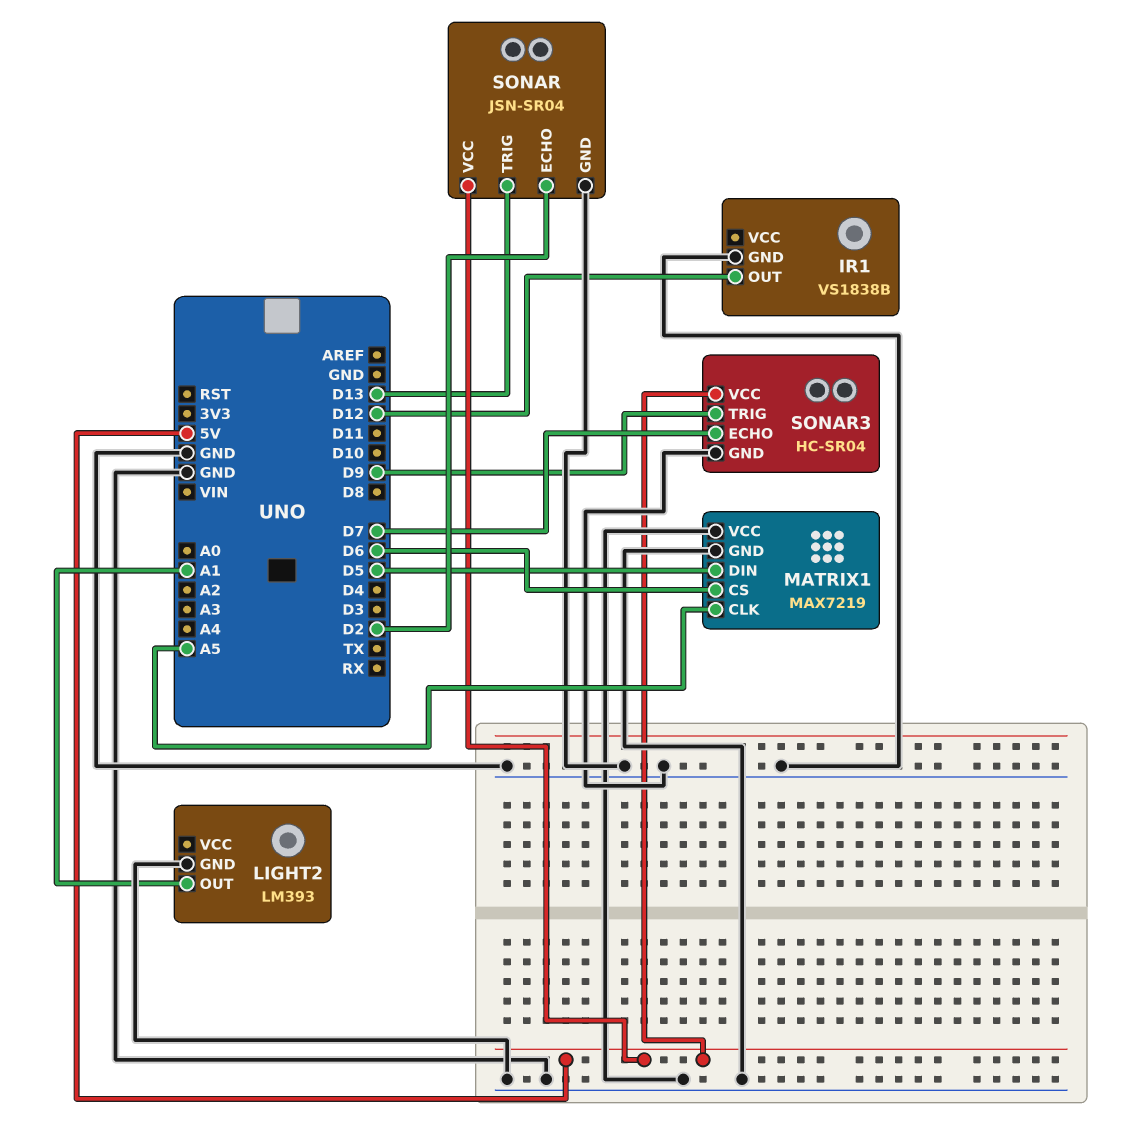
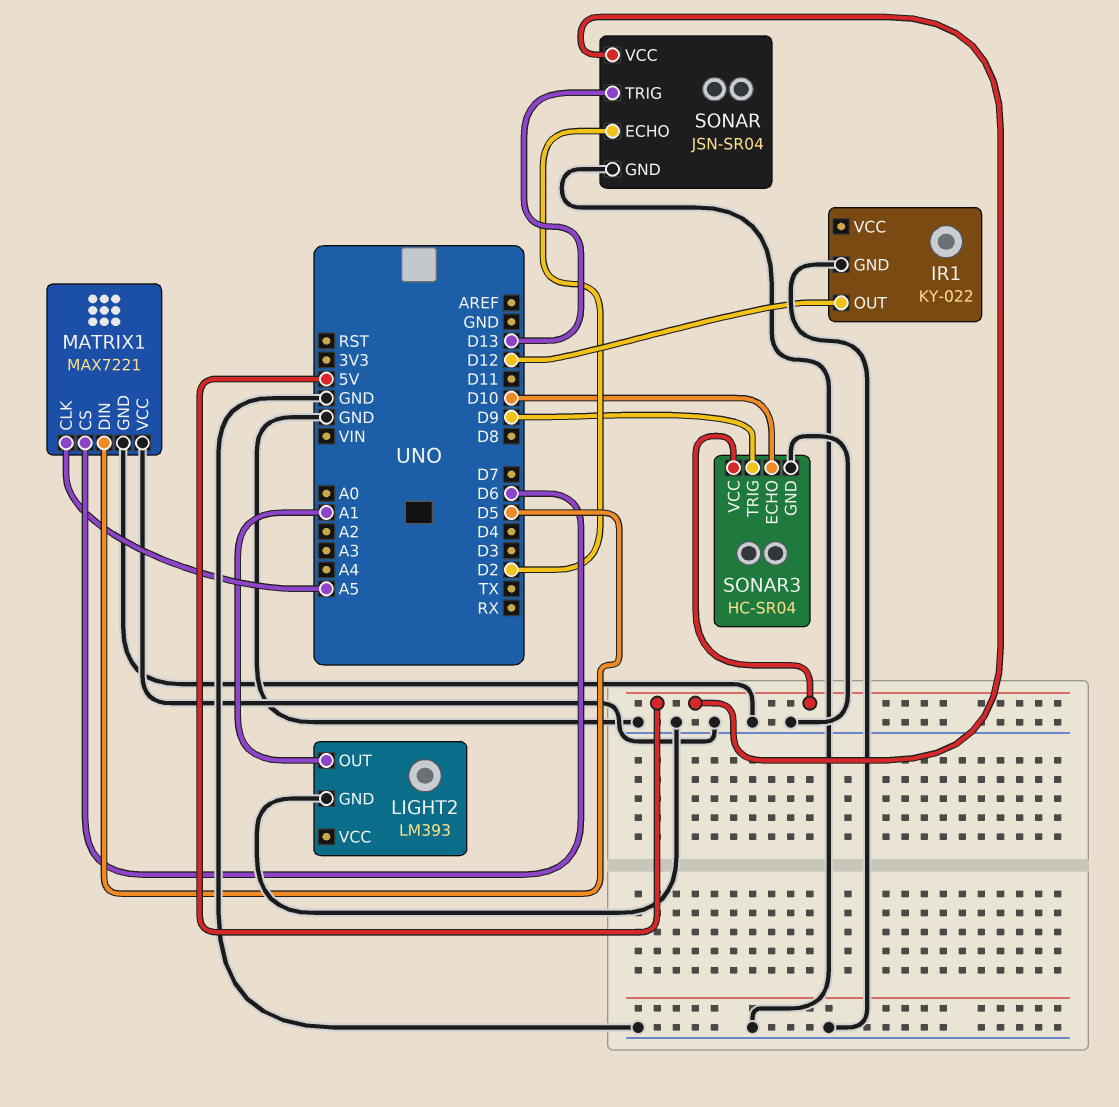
IR1: VS1838B -> KY-022
MATRIX1: MAX7219 -> MAX7221
SONAR3 pin ECHO: D7 -> D10

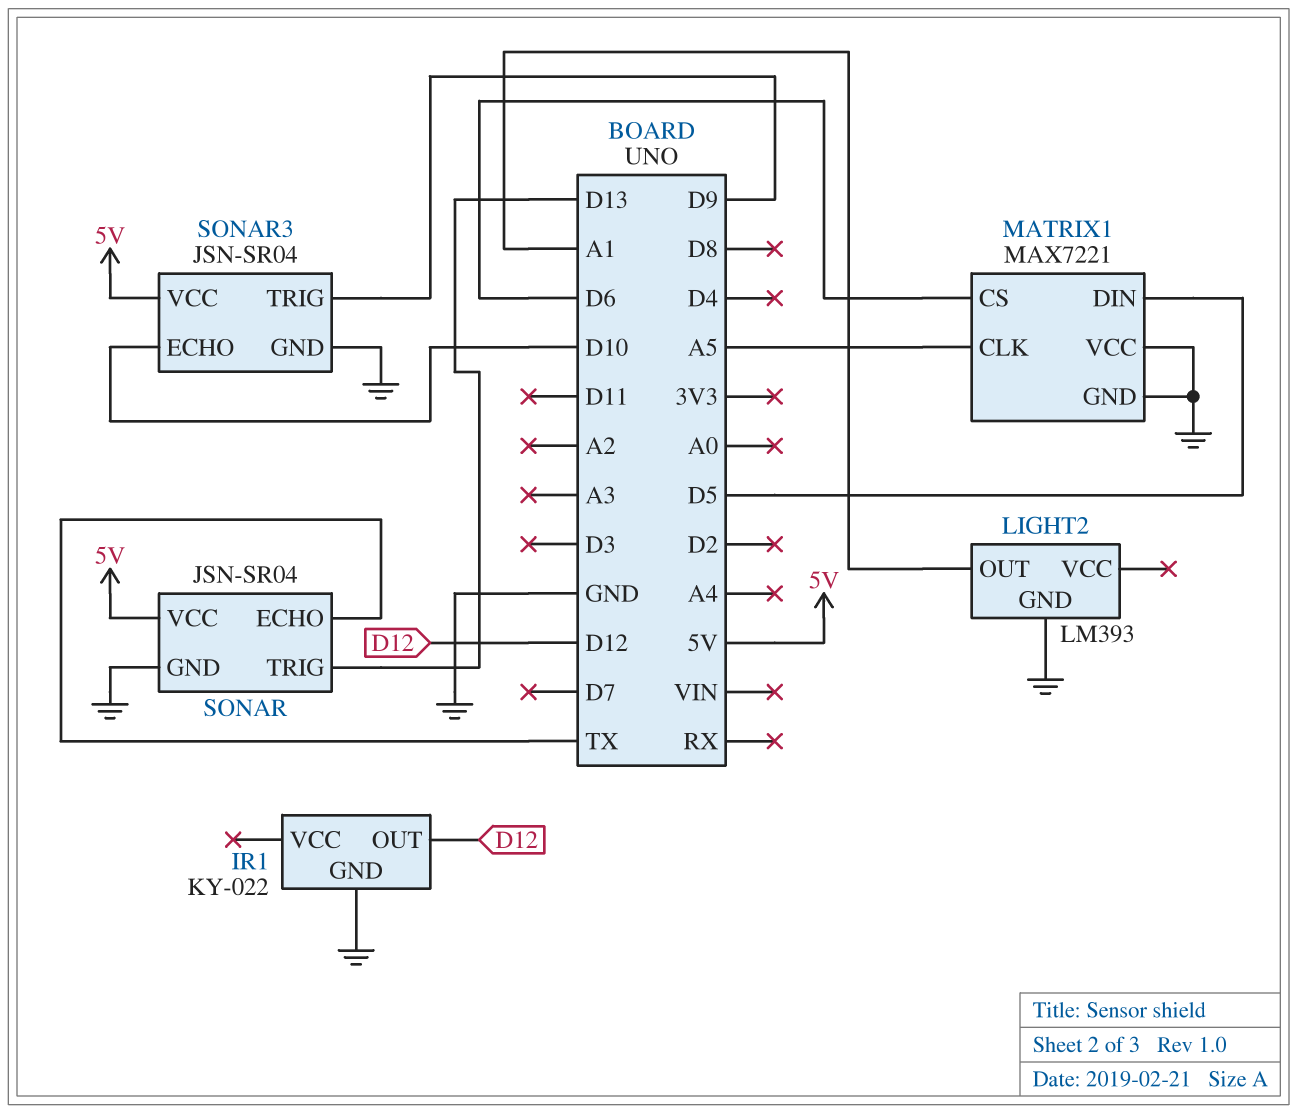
SONAR pin ECHO: D2 -> TX
SONAR3: HC-SR04 -> JSN-SR04

